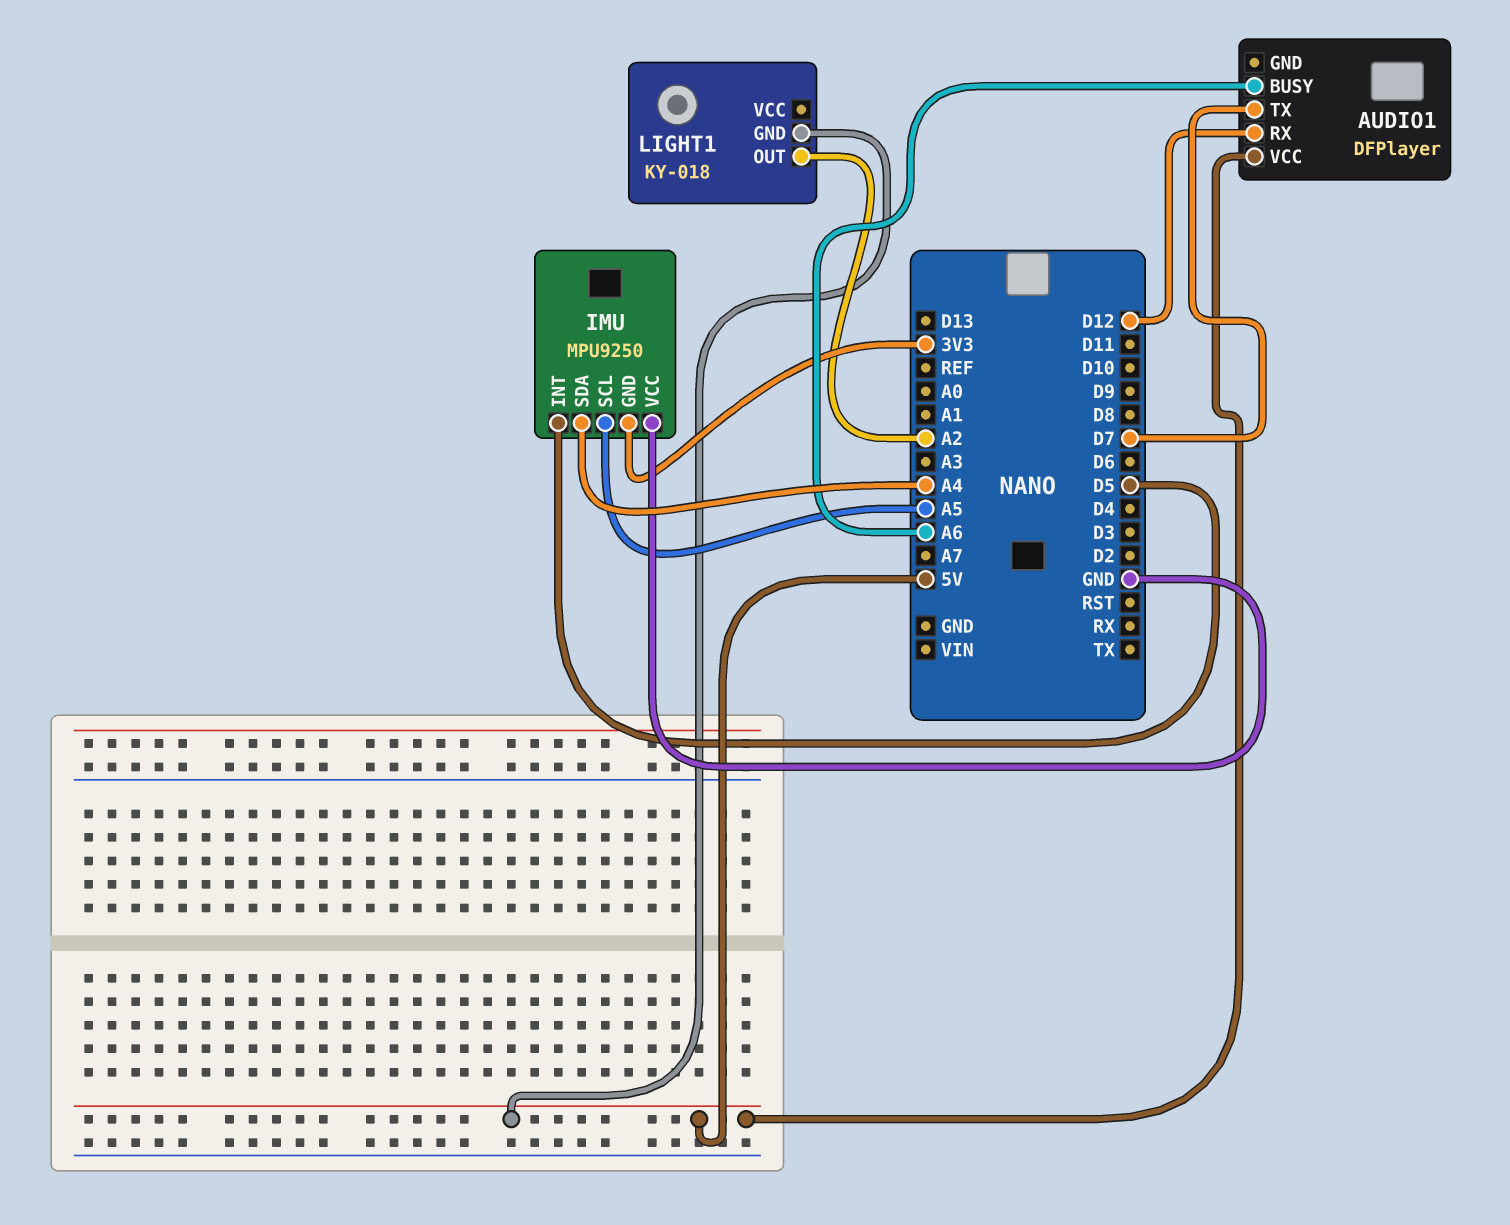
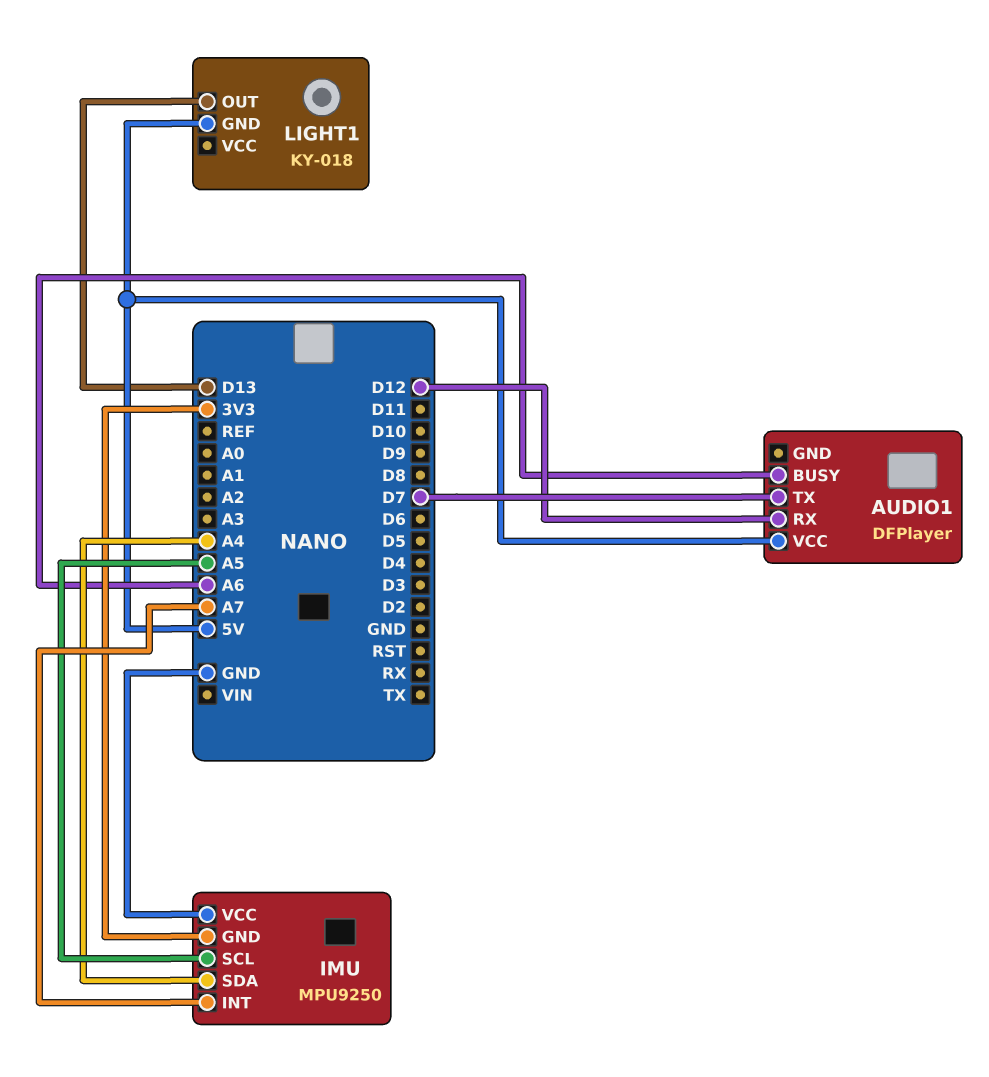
IMU pin INT: D5 -> A7
LIGHT1 pin OUT: A2 -> D13

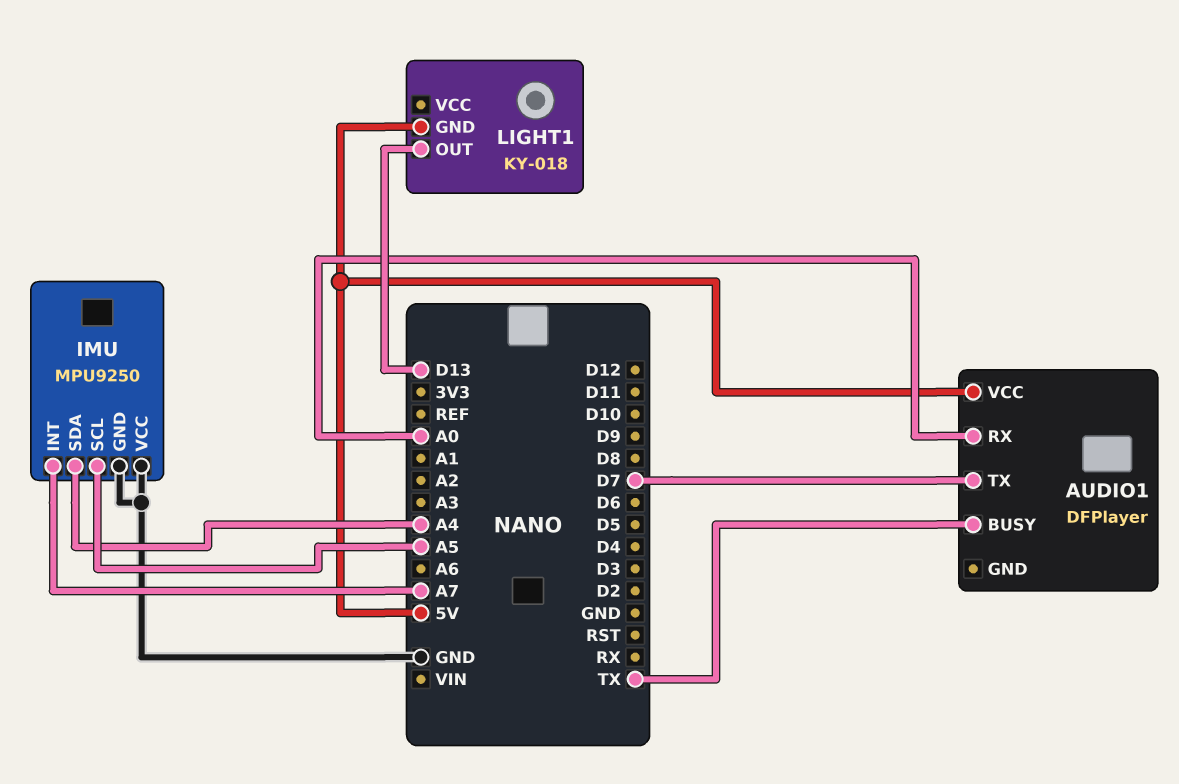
AUDIO1 pin BUSY: A6 -> TX
AUDIO1 pin RX: D12 -> A0
IMU pin GND: 3V3 -> GND

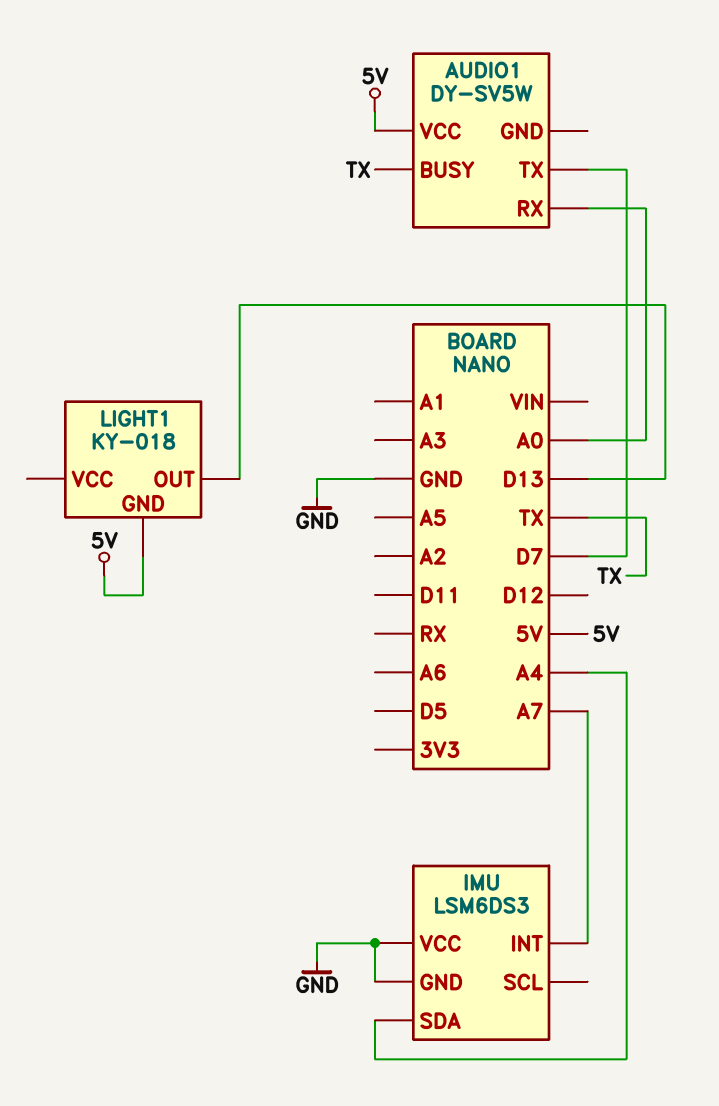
AUDIO1: DFPlayer -> DY-SV5W
IMU: MPU9250 -> LSM6DS3
IMU pin SCL: A5 -> none

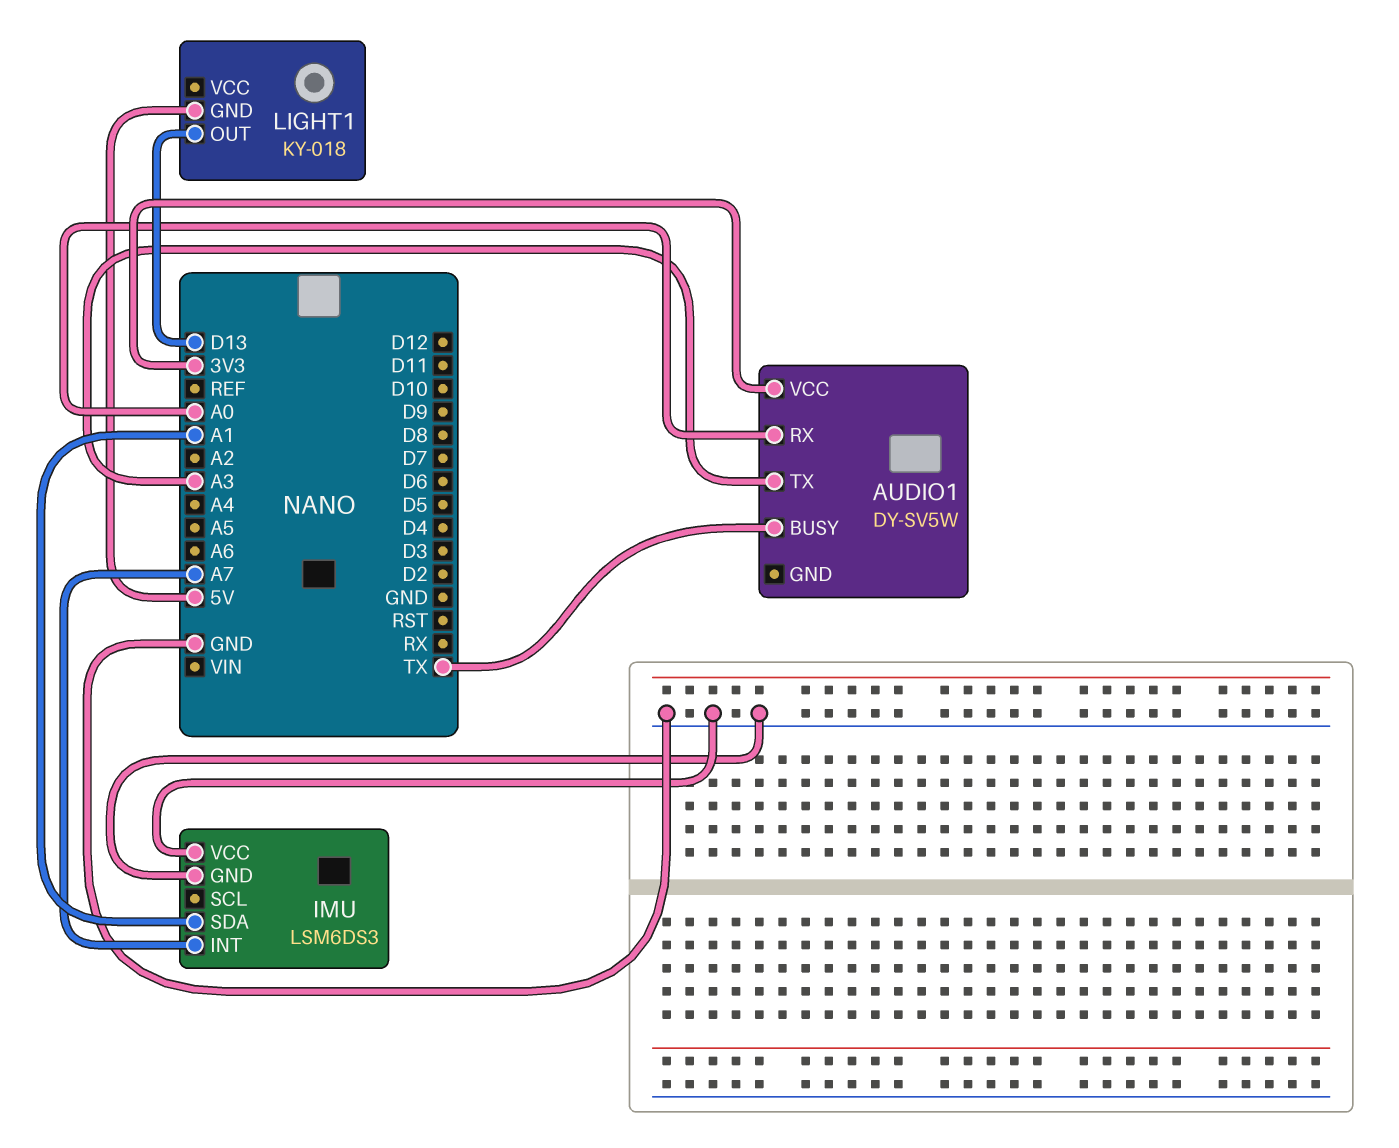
AUDIO1 pin TX: D7 -> A3
AUDIO1 pin VCC: 5V -> 3V3
IMU pin SDA: A4 -> A1

